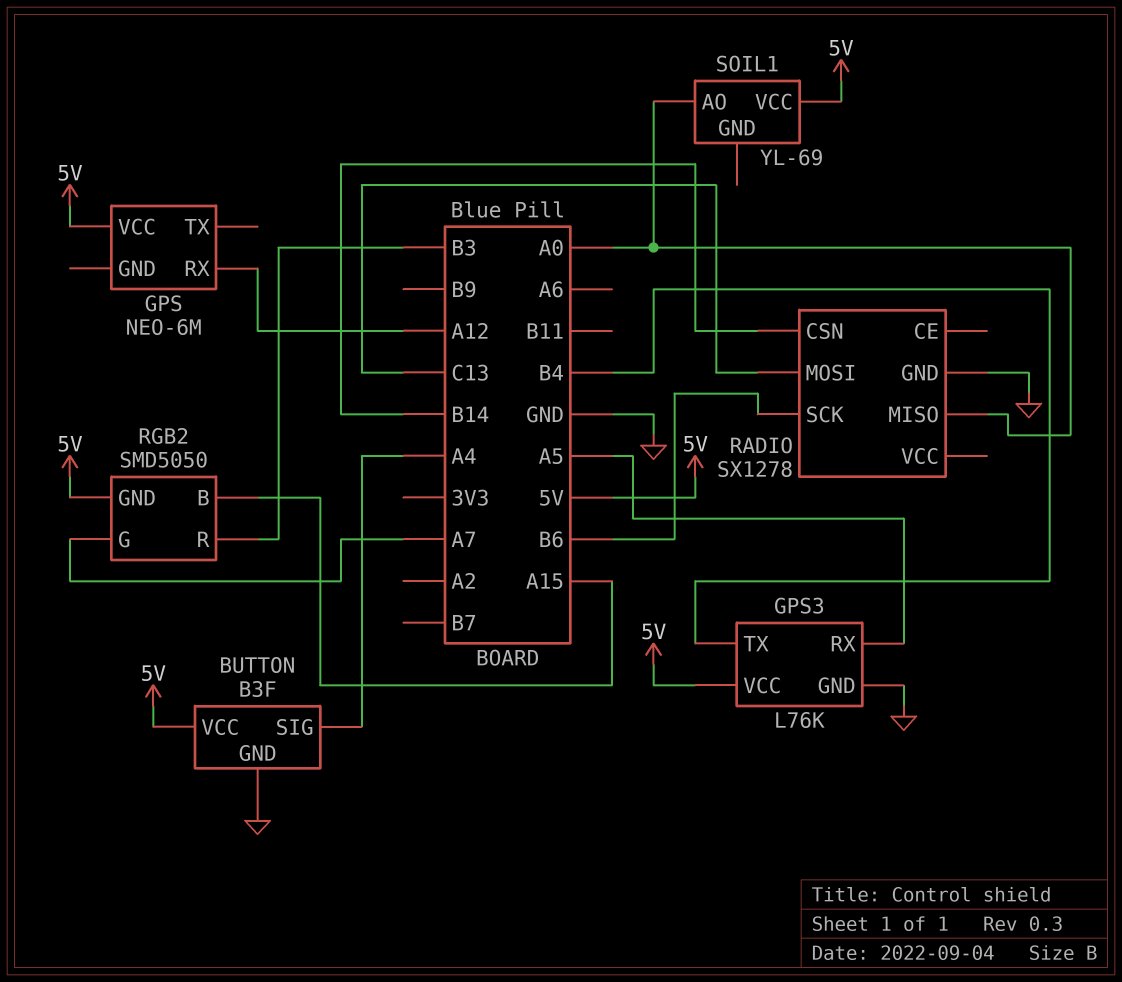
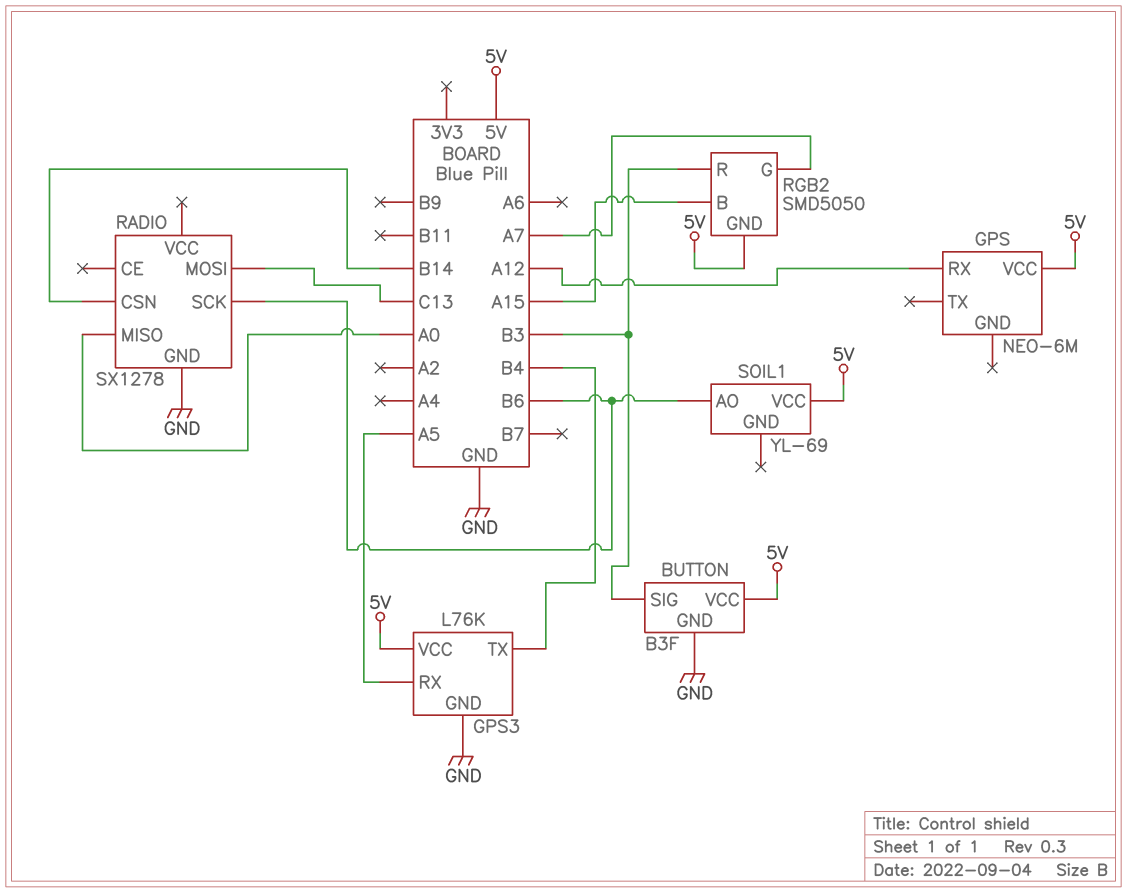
BUTTON pin SIG: A4 -> B3
SOIL1 pin AO: A0 -> B6

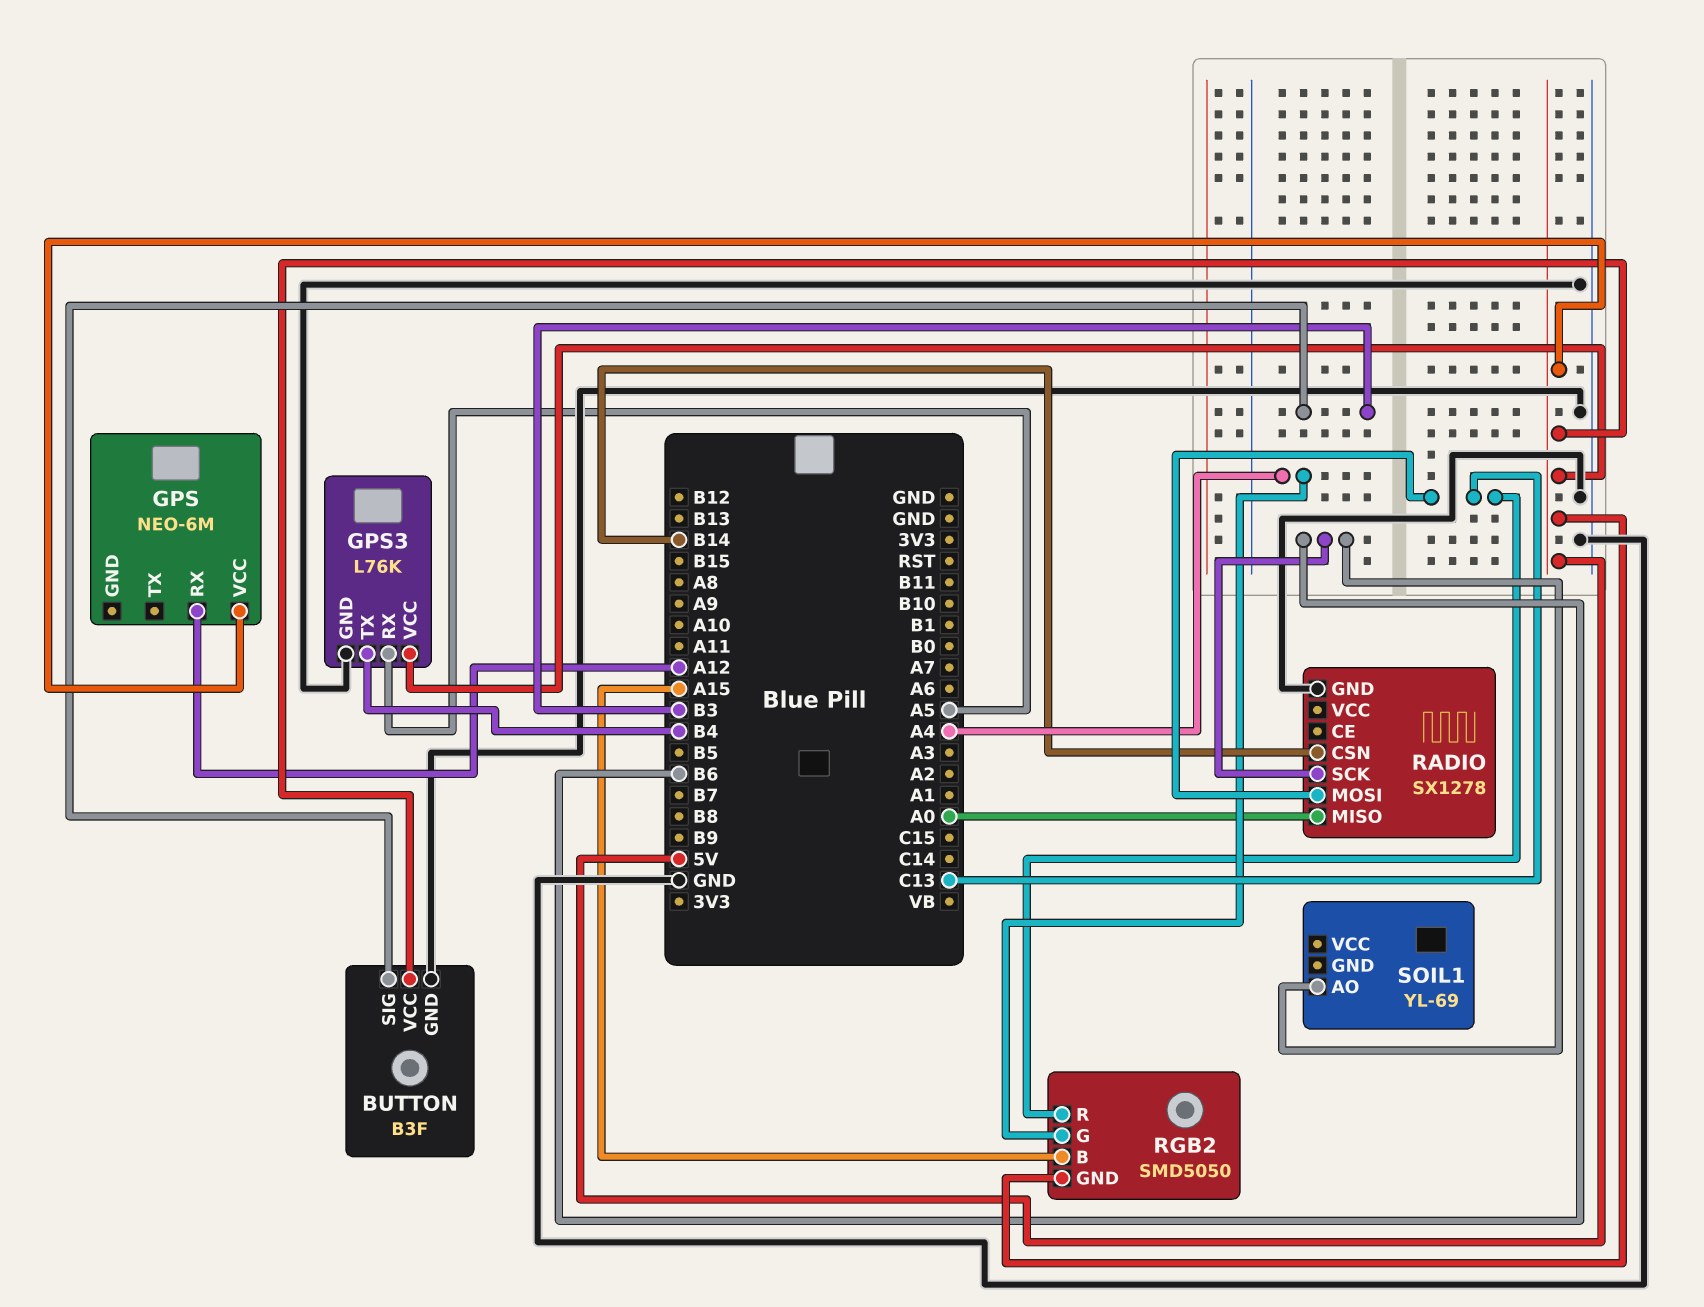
RGB2 pin G: A7 -> A4
RGB2 pin R: B3 -> C13
SOIL1 pin VCC: 5V -> none

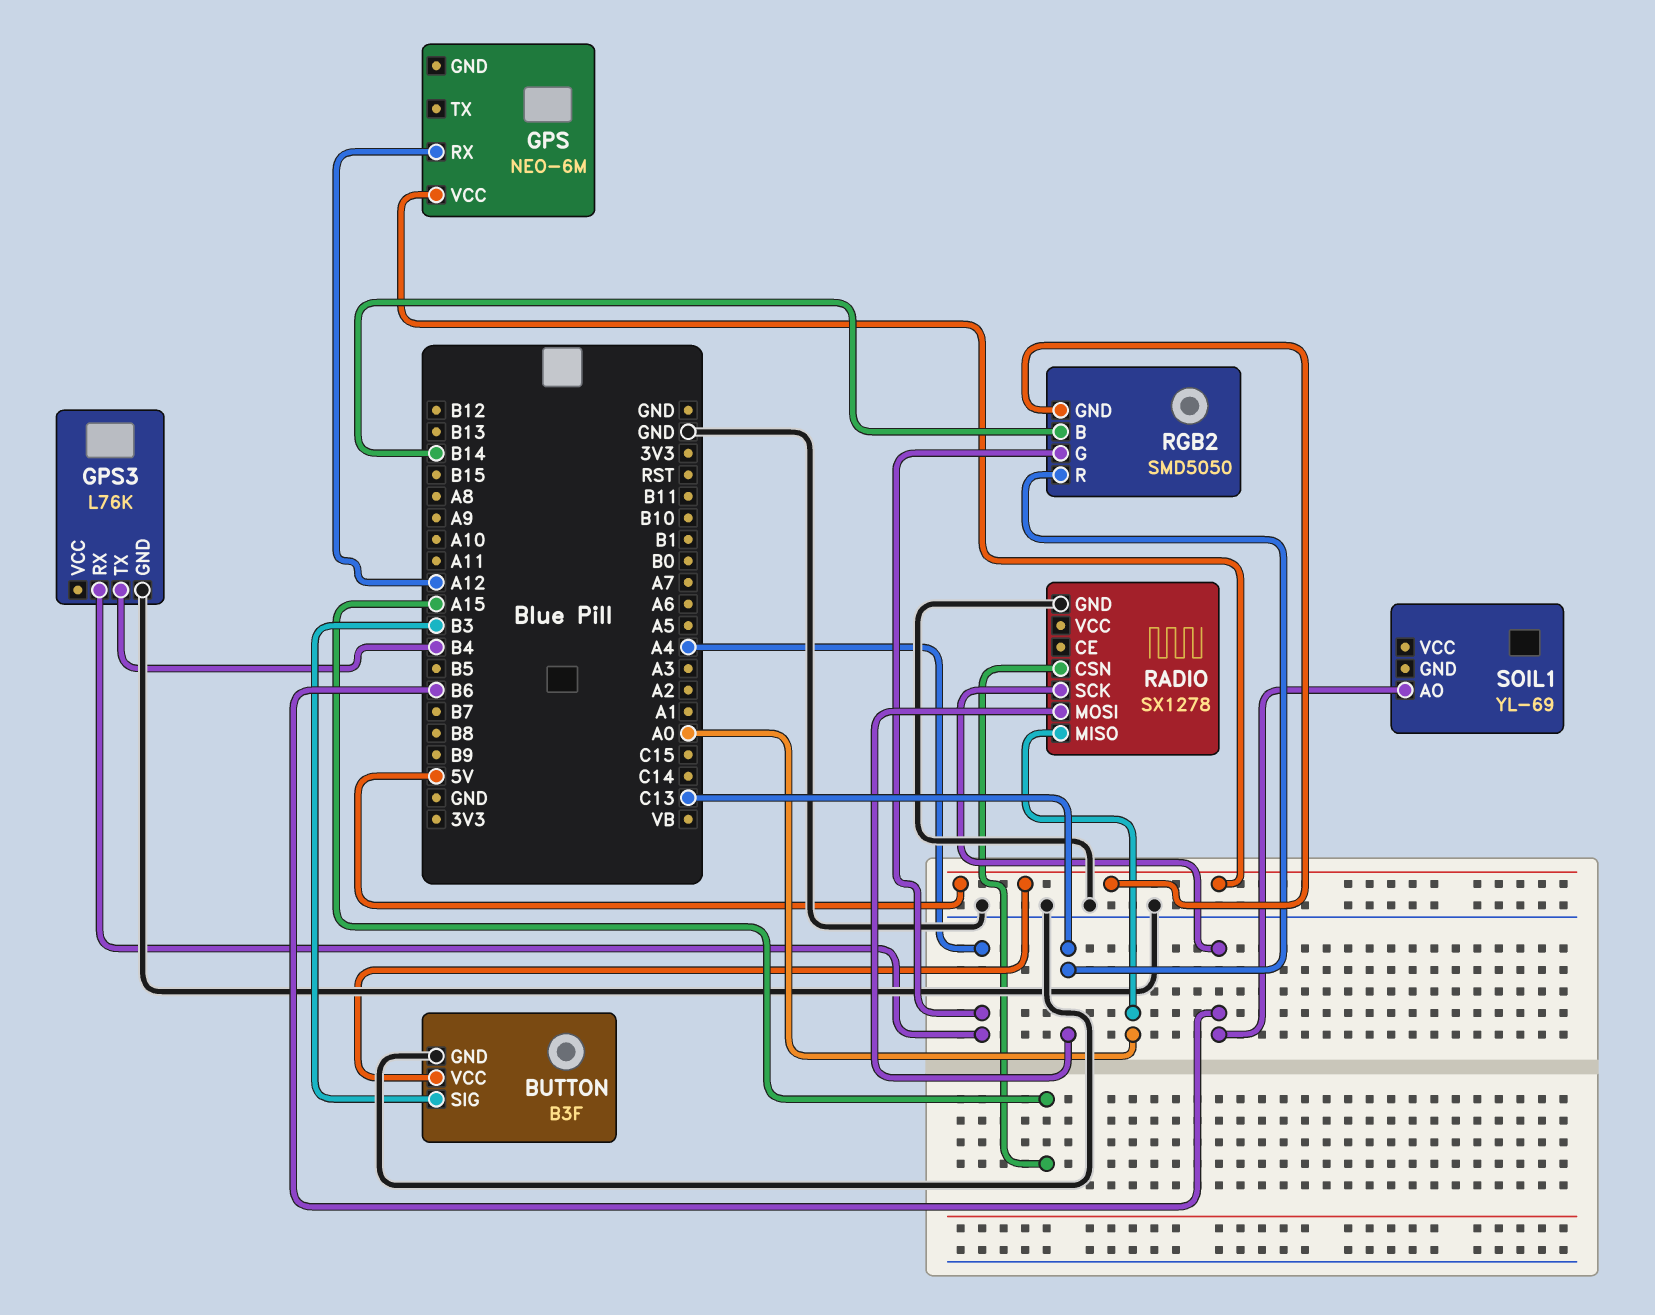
GPS3 pin RX: A5 -> A4
GPS3 pin VCC: 5V -> none
RADIO pin CSN: B14 -> A15
RGB2 pin B: A15 -> B14

